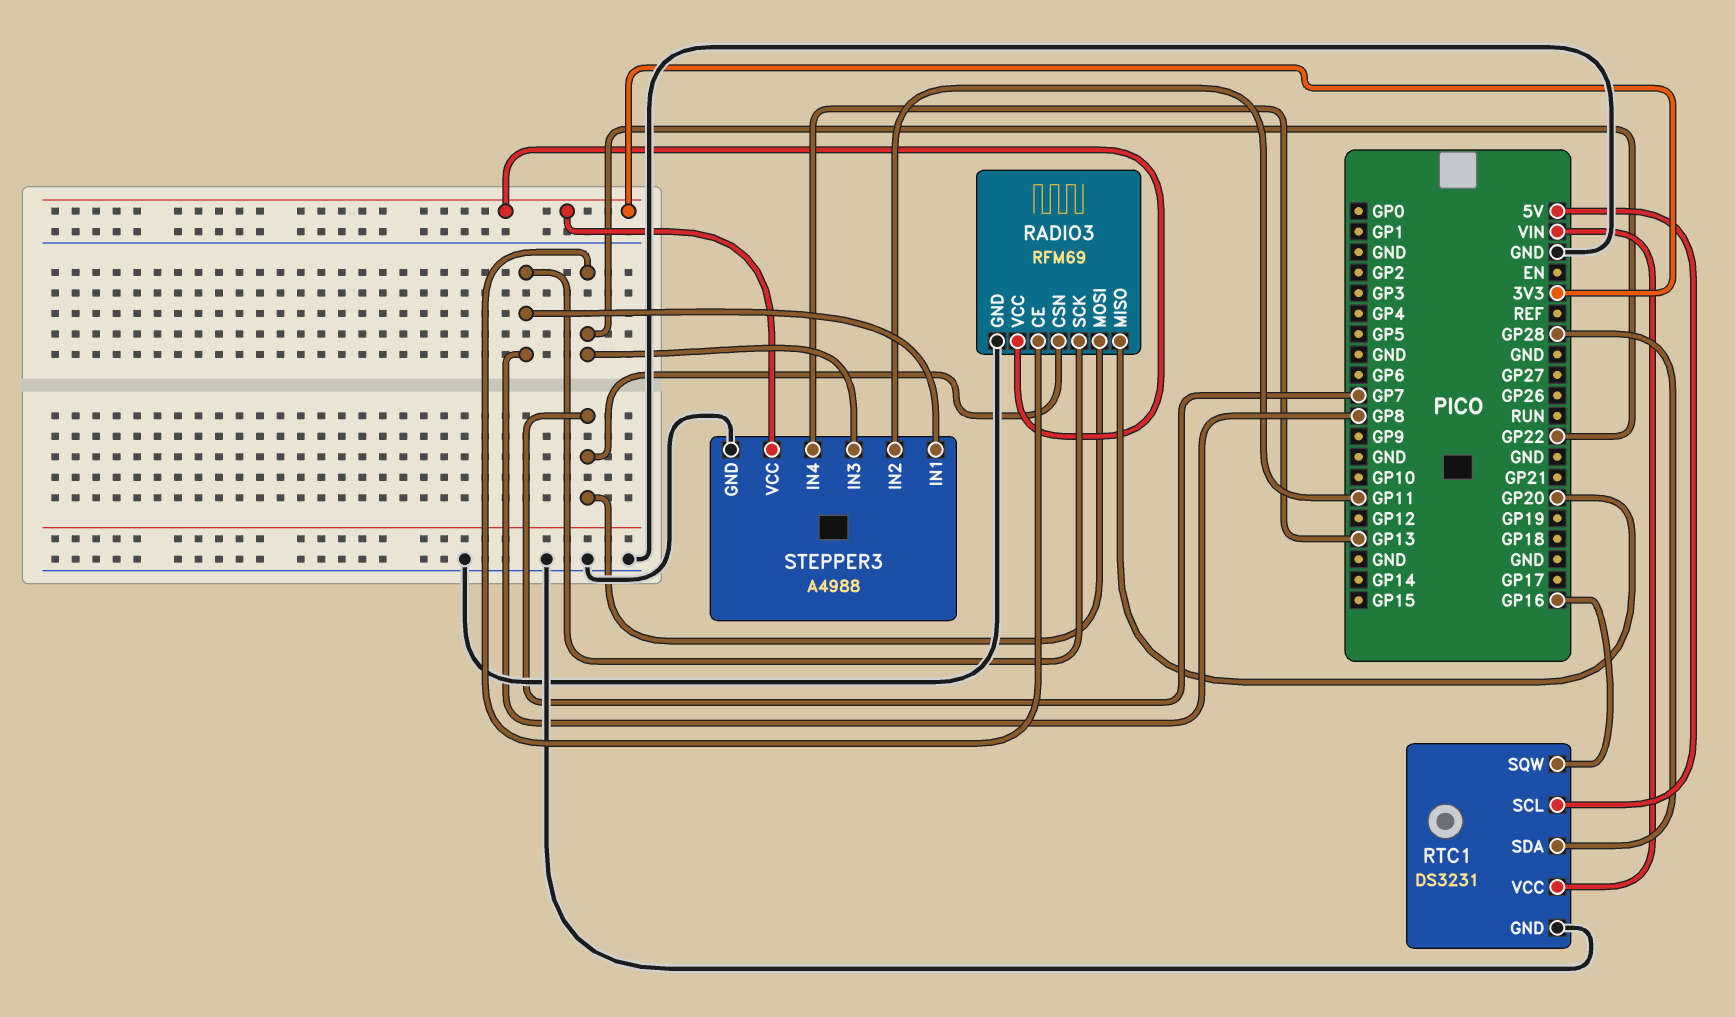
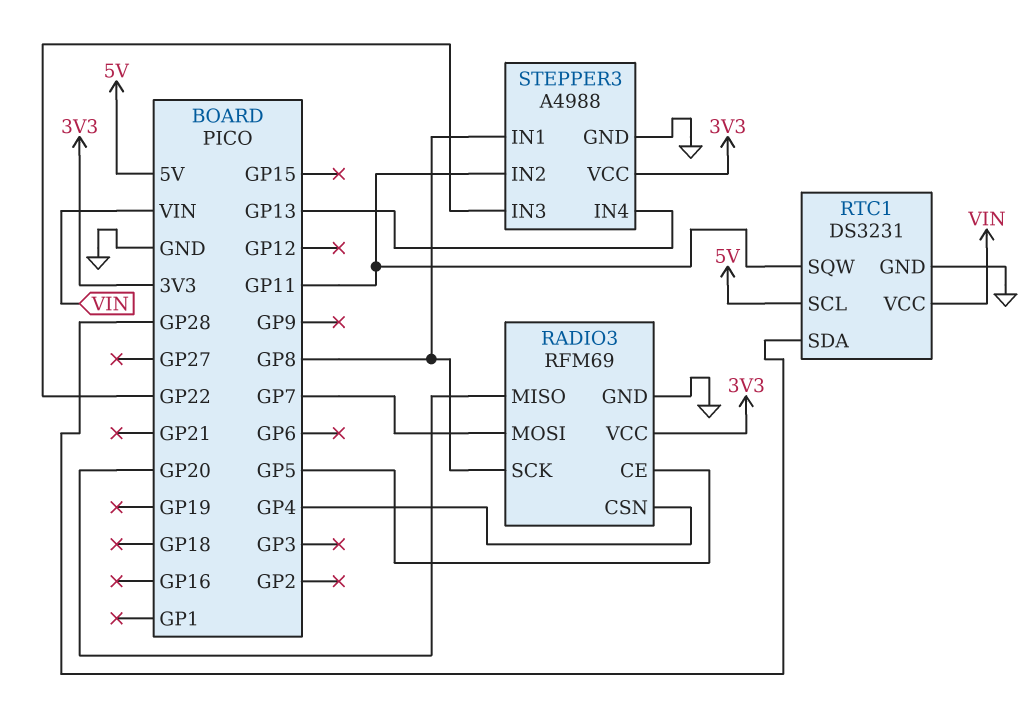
RADIO3 pin CE: GP22 -> GP5
RADIO3 pin CSN: GP7 -> GP4
RTC1 pin SQW: GP16 -> GP11

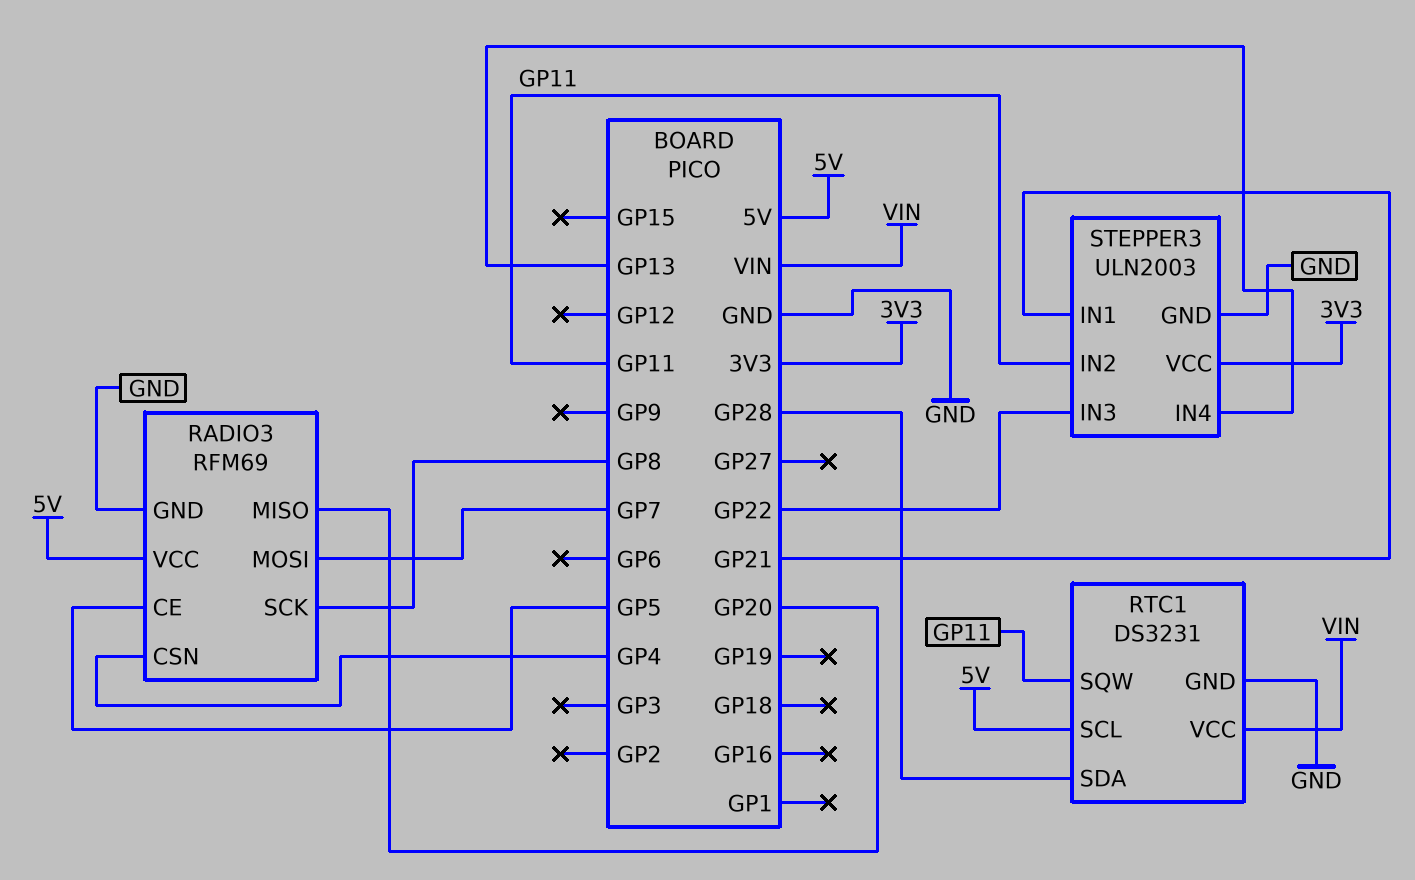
RADIO3 pin VCC: 3V3 -> 5V
STEPPER3: A4988 -> ULN2003
STEPPER3 pin IN1: GP8 -> GP21

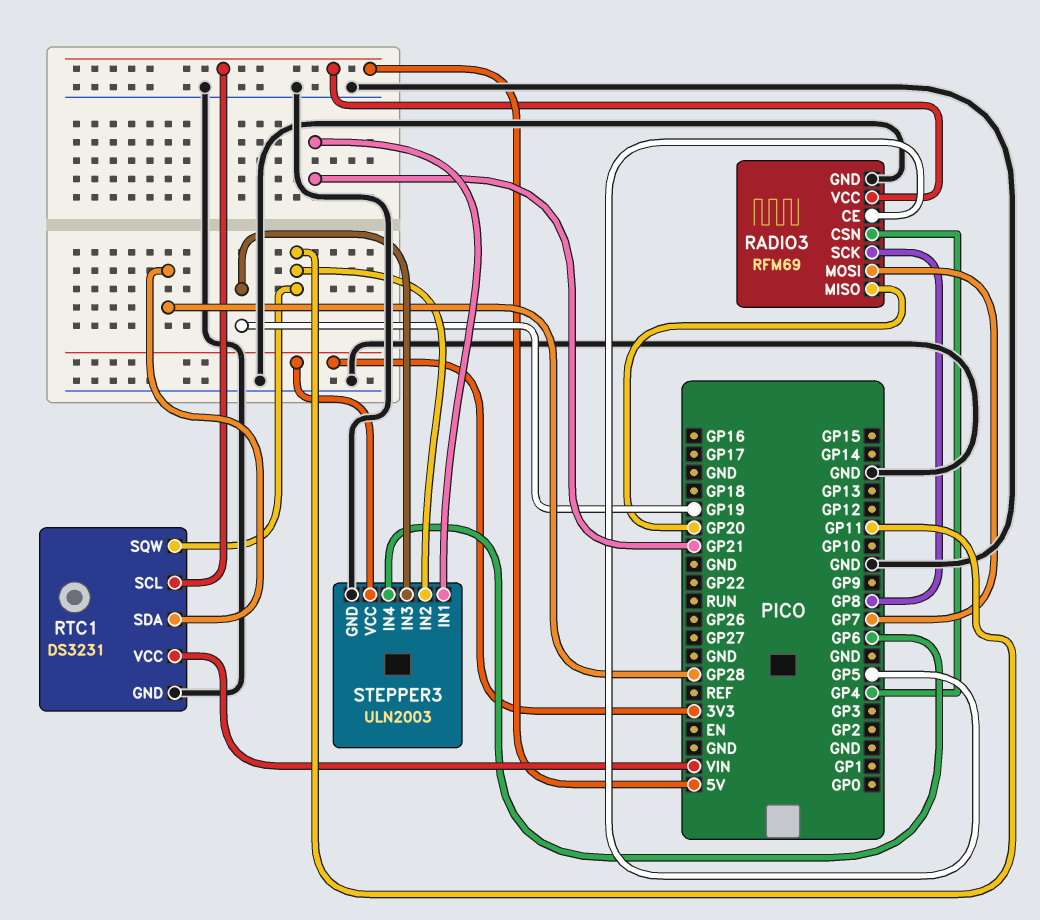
STEPPER3 pin IN3: GP22 -> GP19
STEPPER3 pin IN4: GP13 -> GP6

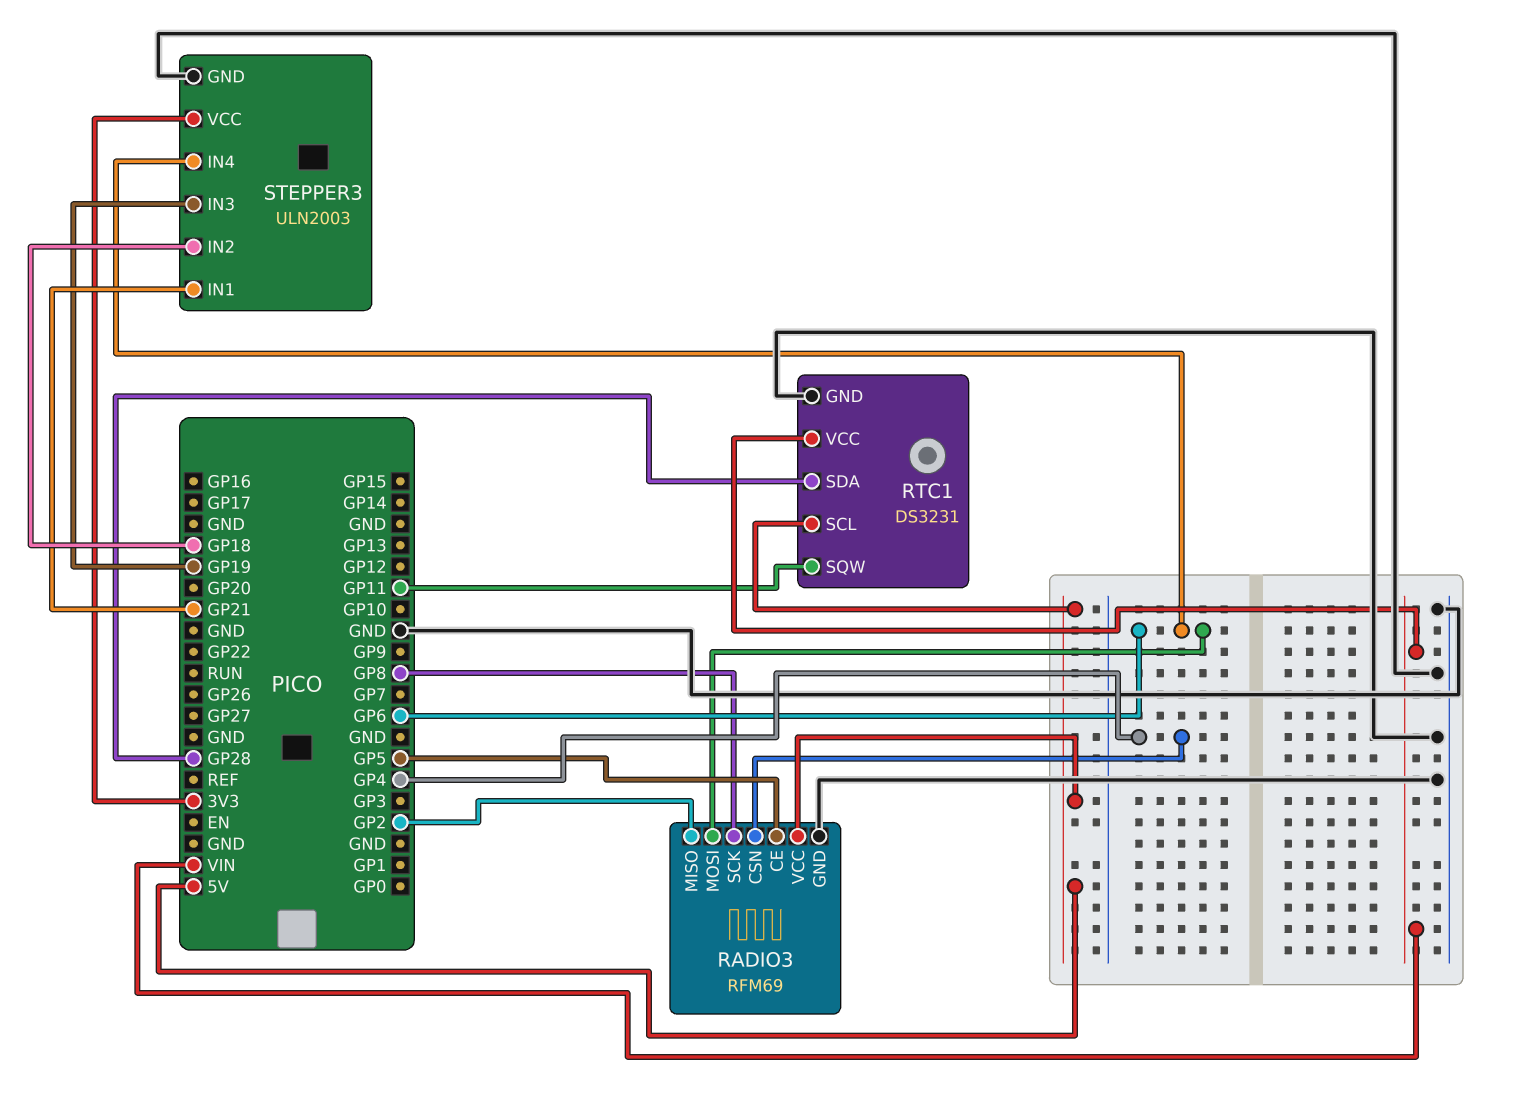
RADIO3 pin MISO: GP20 -> GP2
RADIO3 pin MOSI: GP7 -> GP6
STEPPER3 pin IN2: GP11 -> GP18

